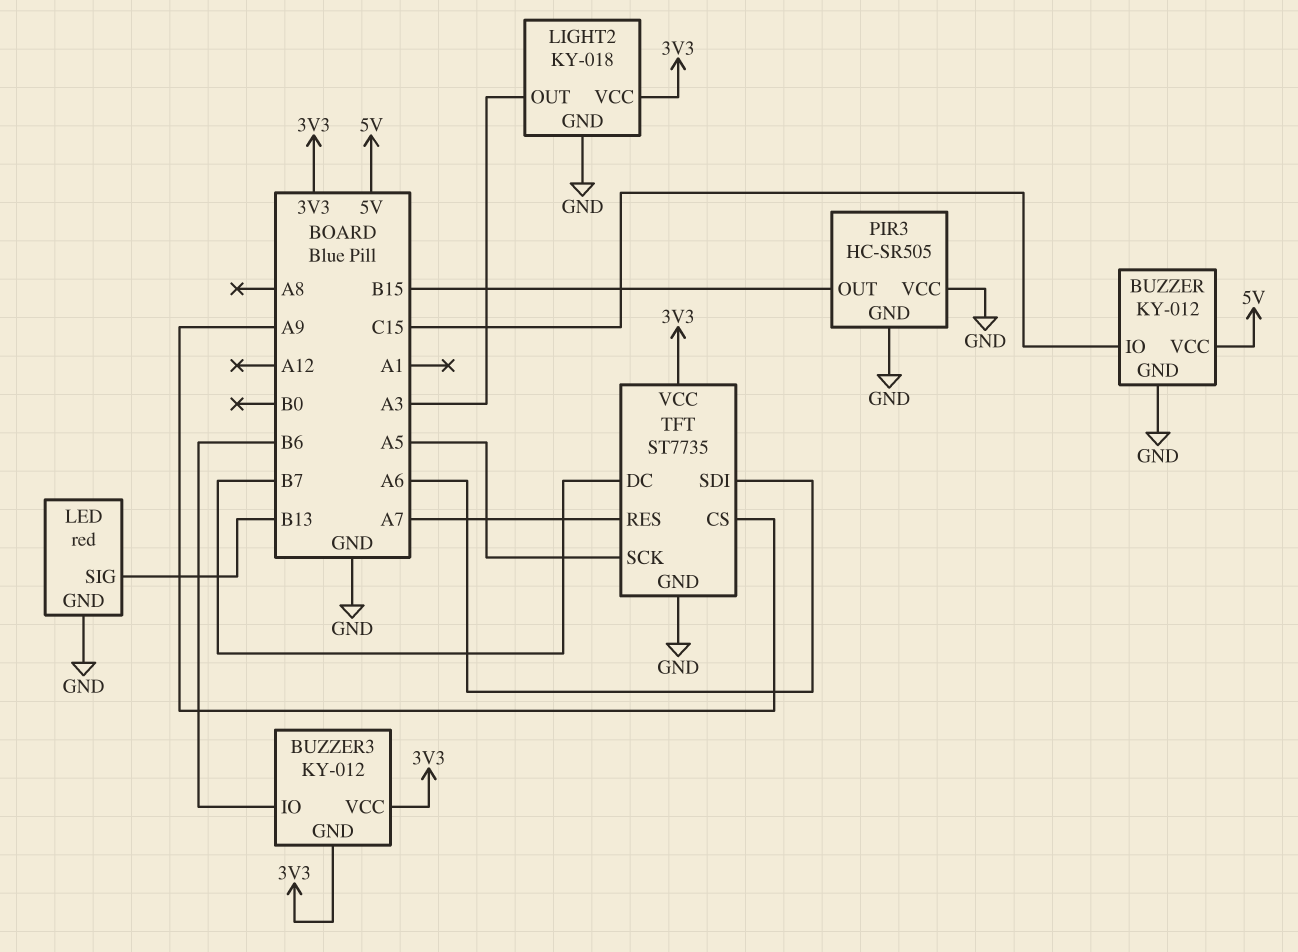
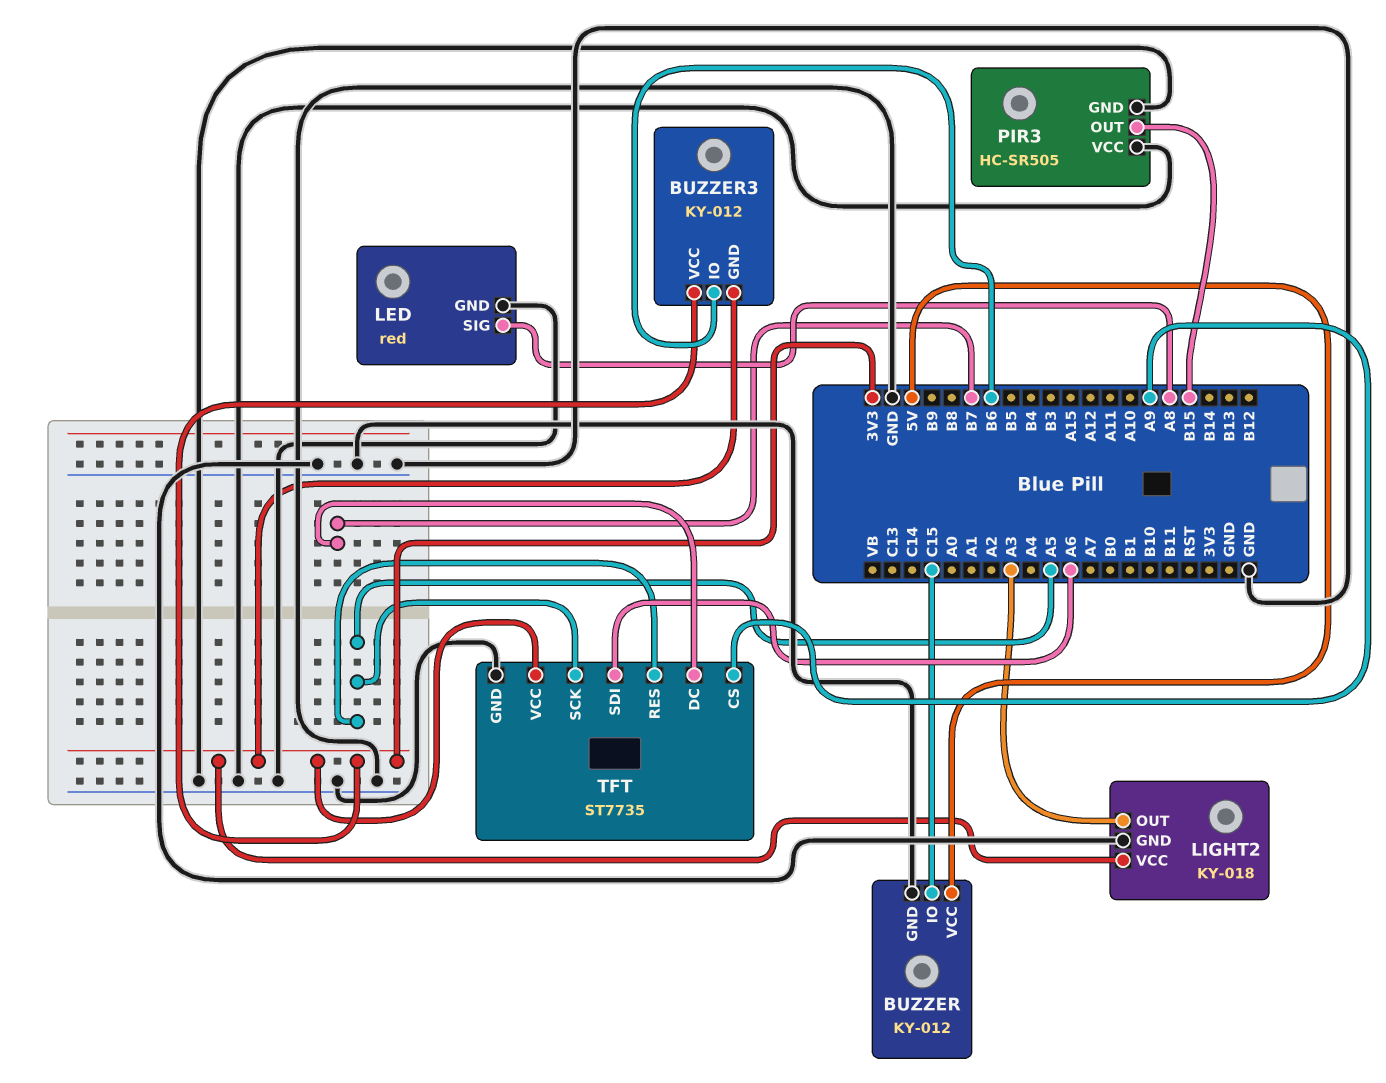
LED pin SIG: B13 -> A8
TFT pin RES: A7 -> A5

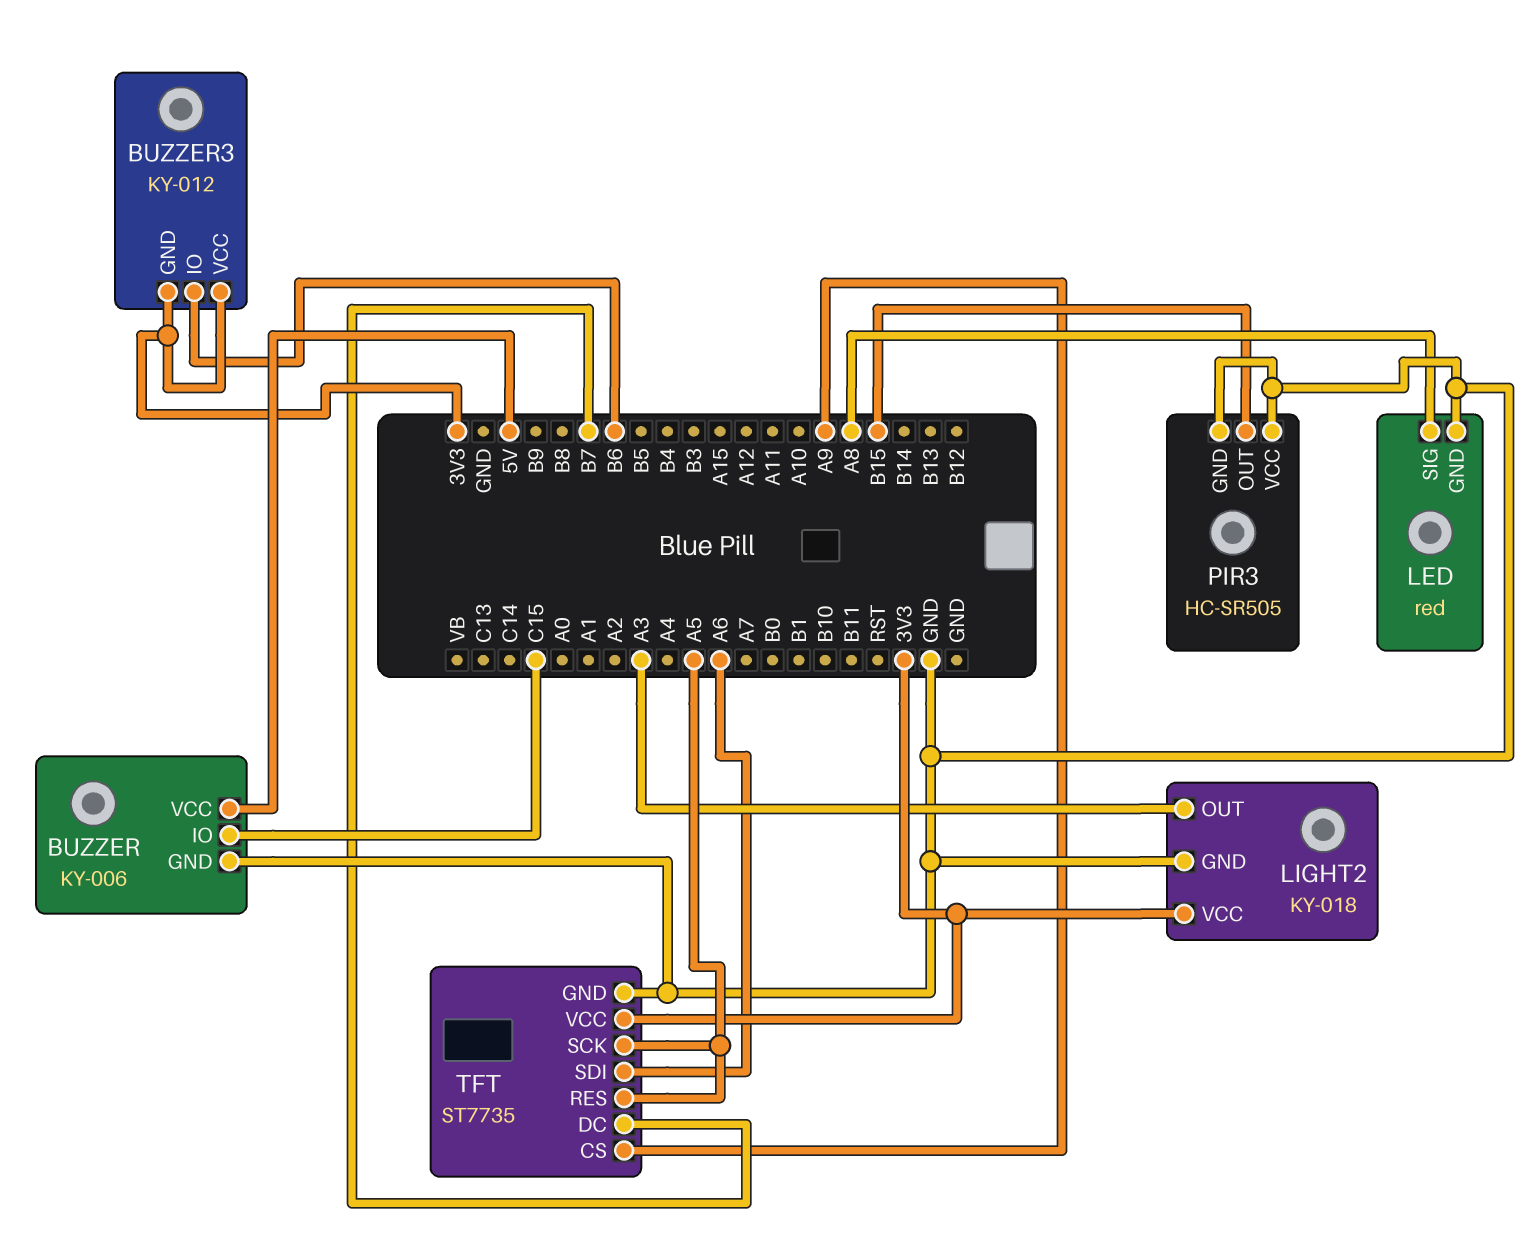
BUZZER: KY-012 -> KY-006

